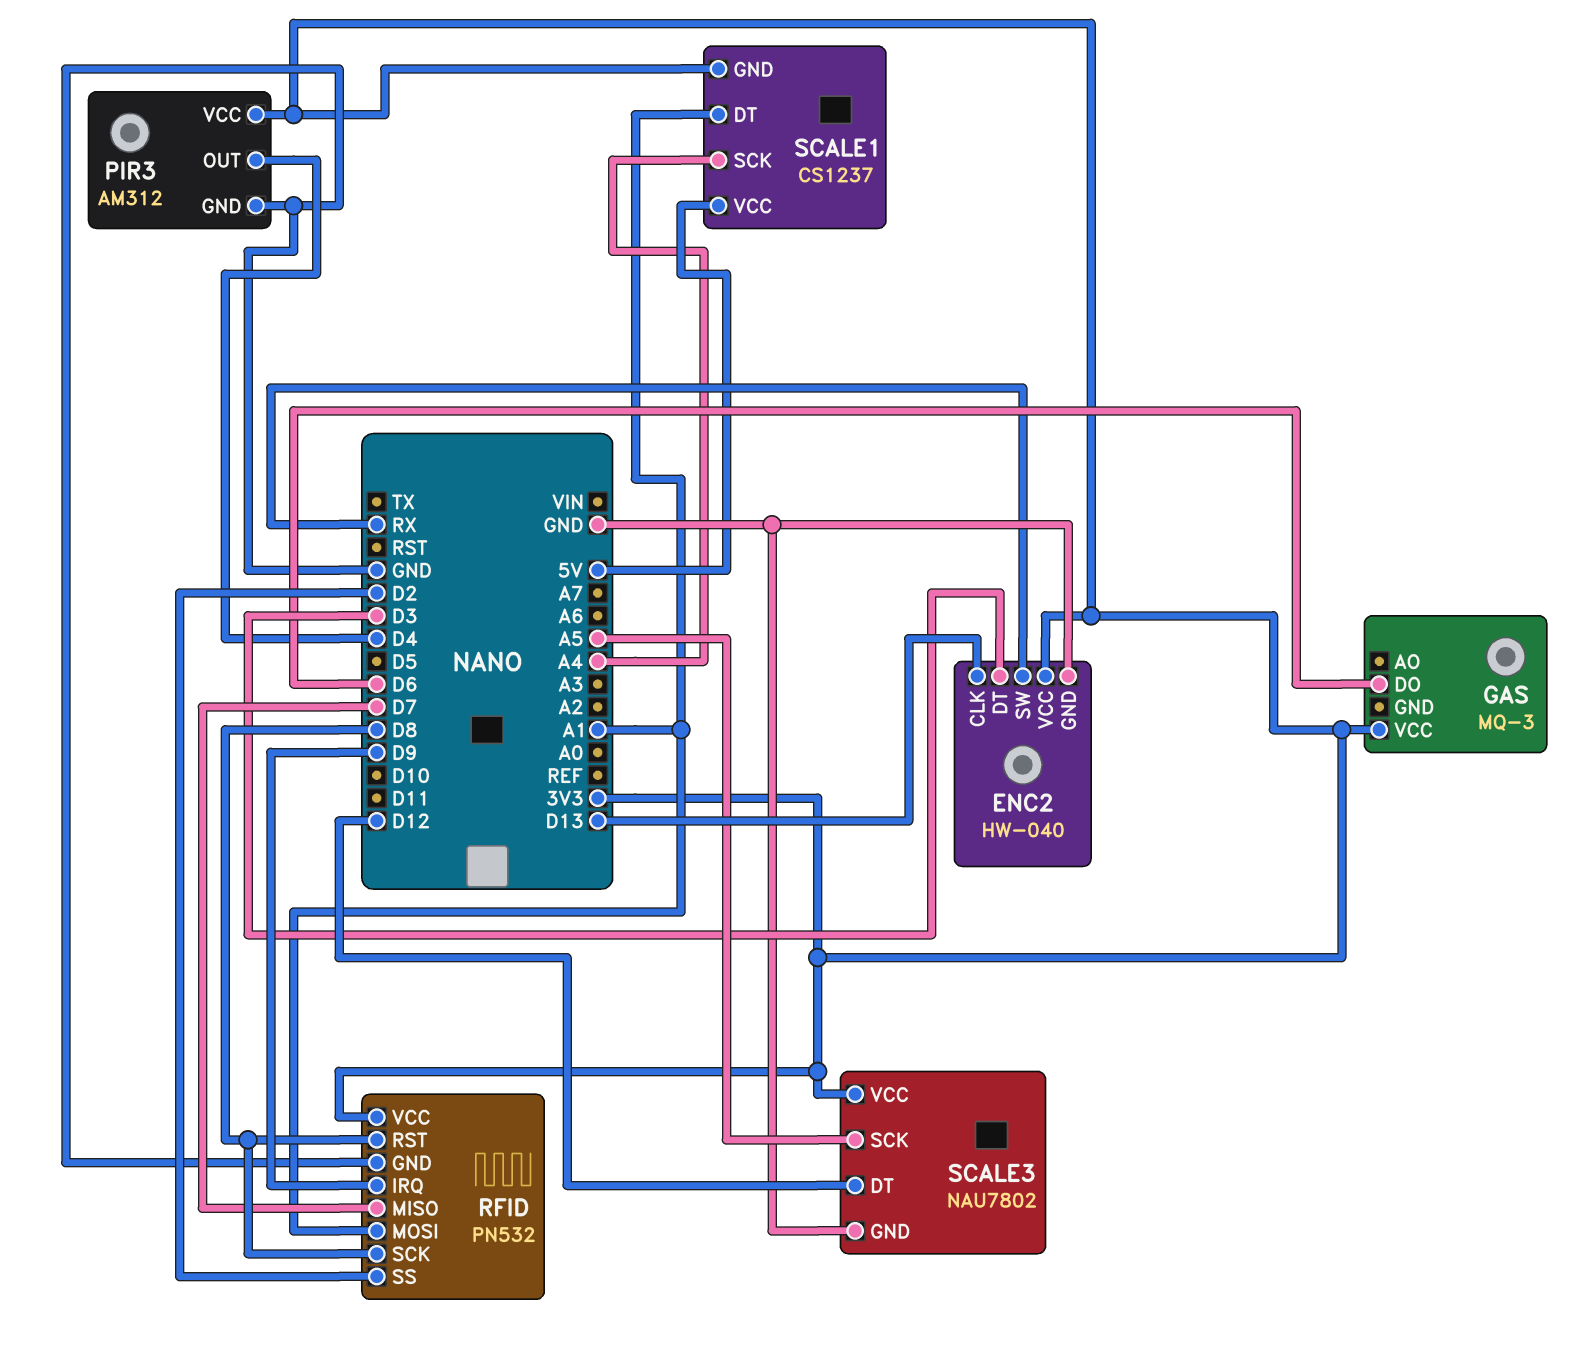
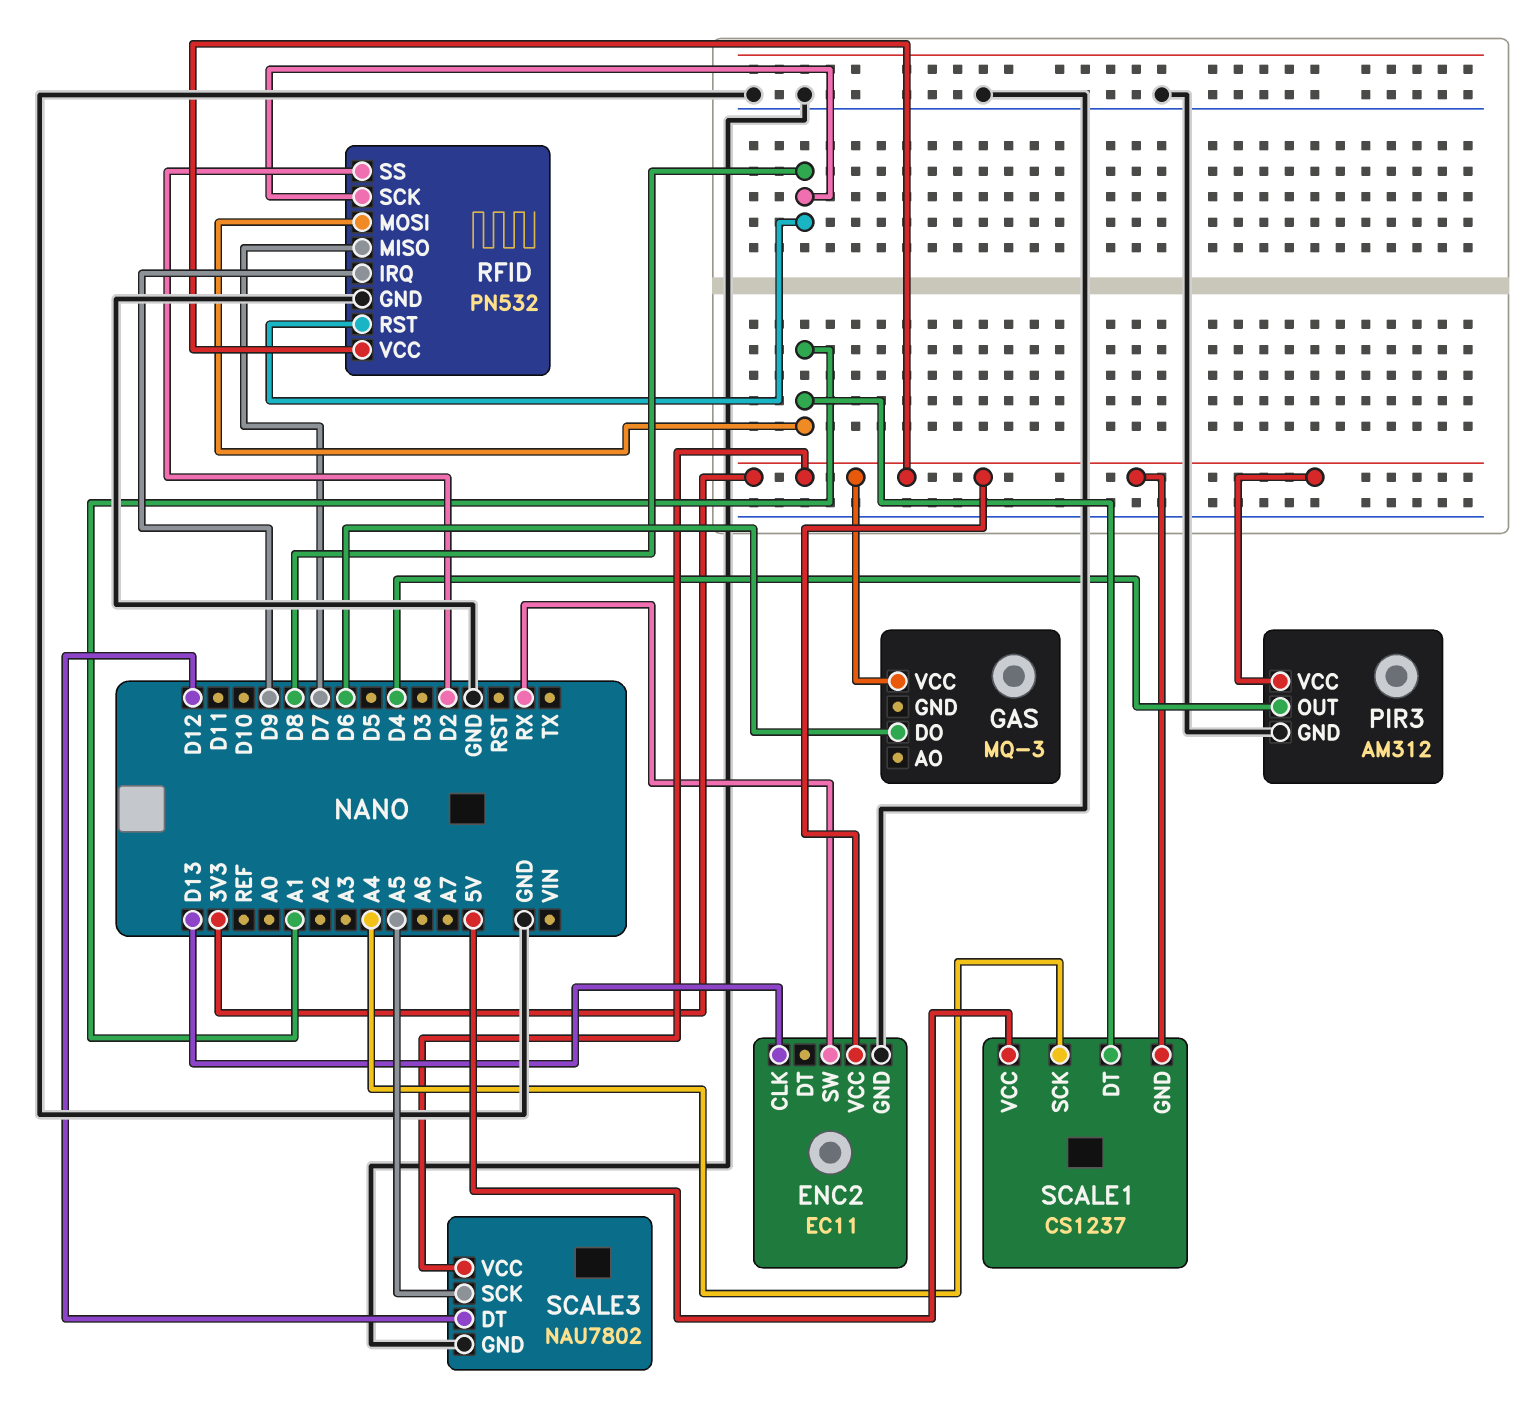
ENC2: HW-040 -> EC11
ENC2 pin DT: D3 -> none

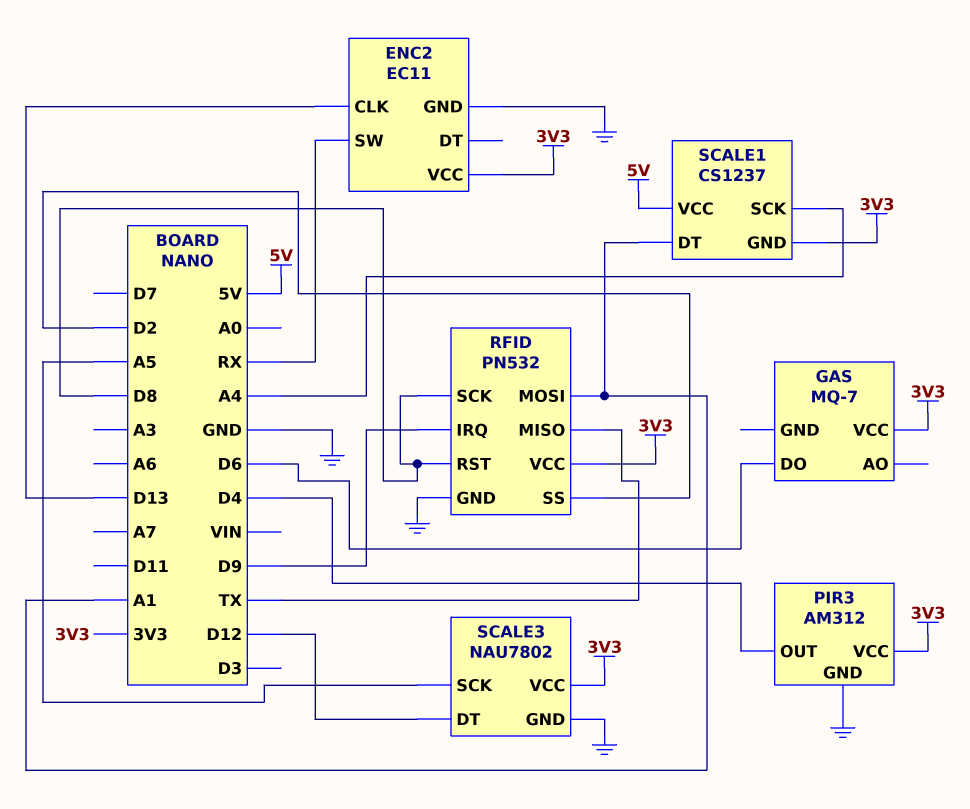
GAS: MQ-3 -> MQ-7
RFID pin MISO: D7 -> TX

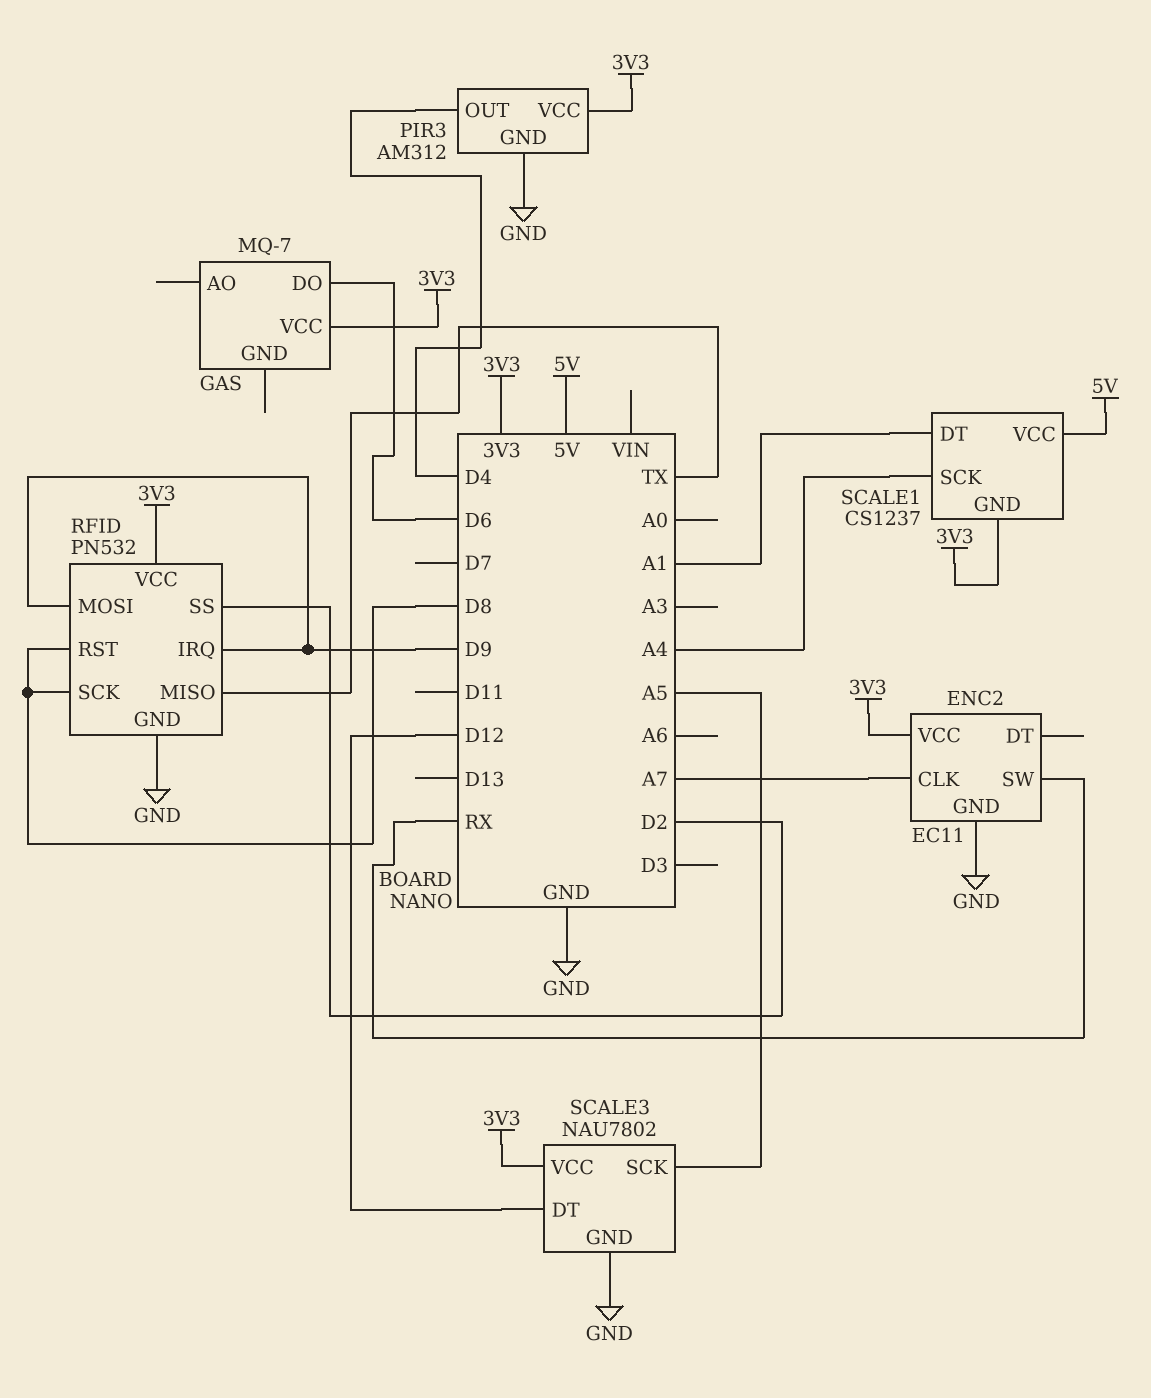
ENC2 pin CLK: D13 -> A7
RFID pin MOSI: A1 -> D9

